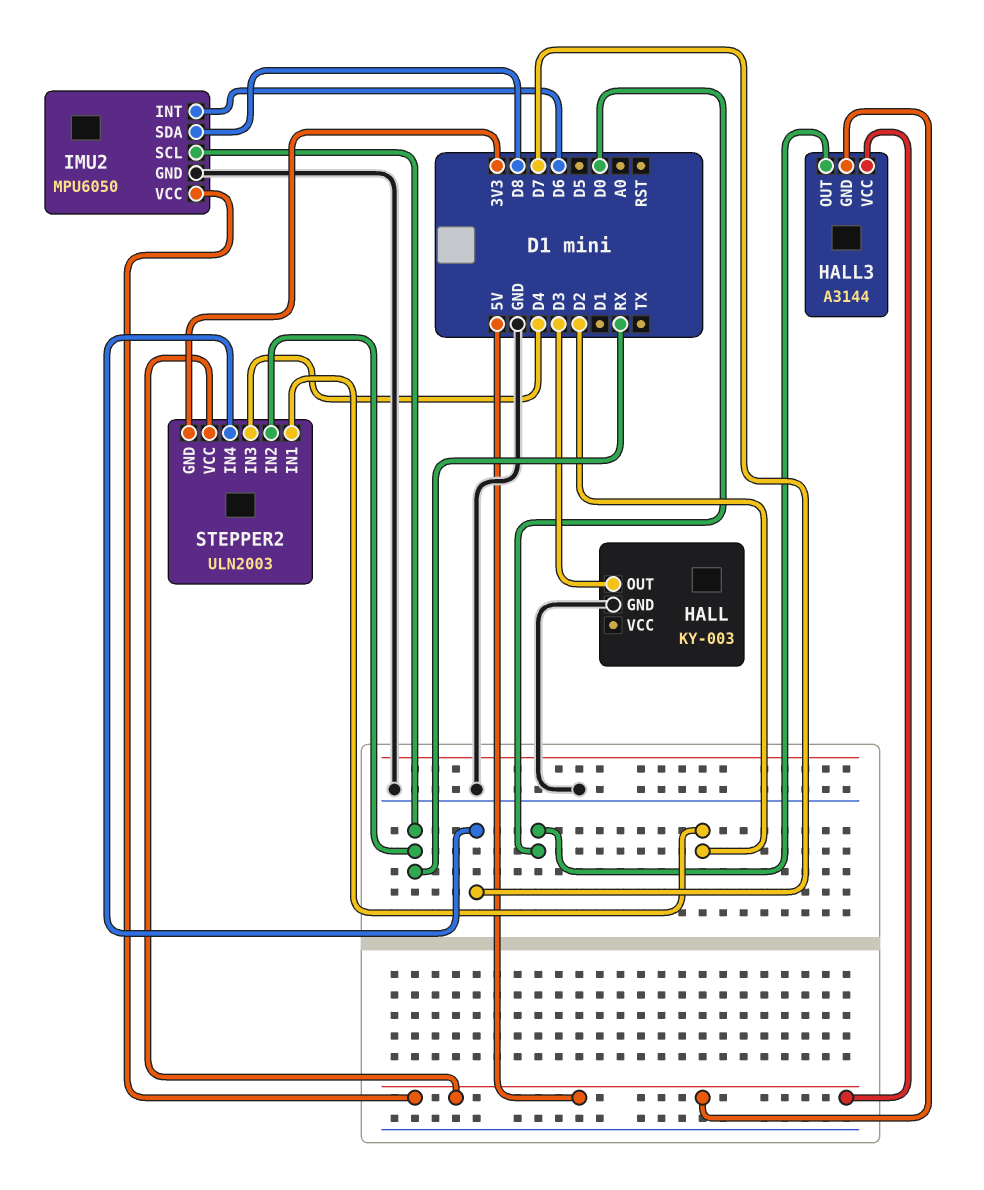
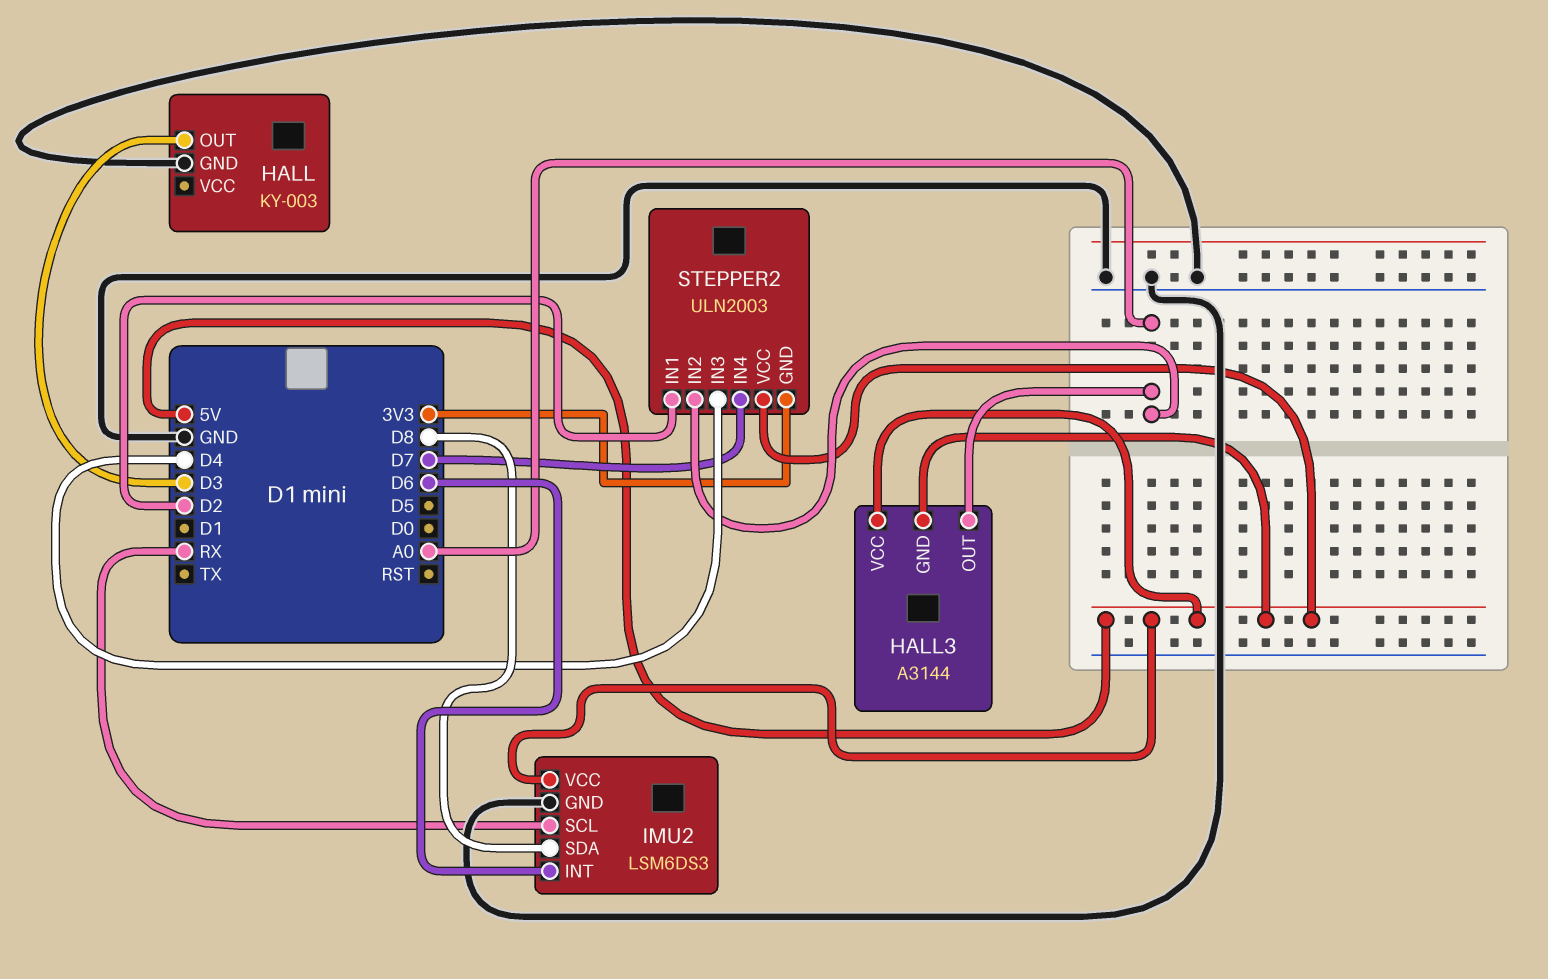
HALL3 pin OUT: D0 -> A0
IMU2: MPU6050 -> LSM6DS3
STEPPER2 pin IN2: RX -> A0

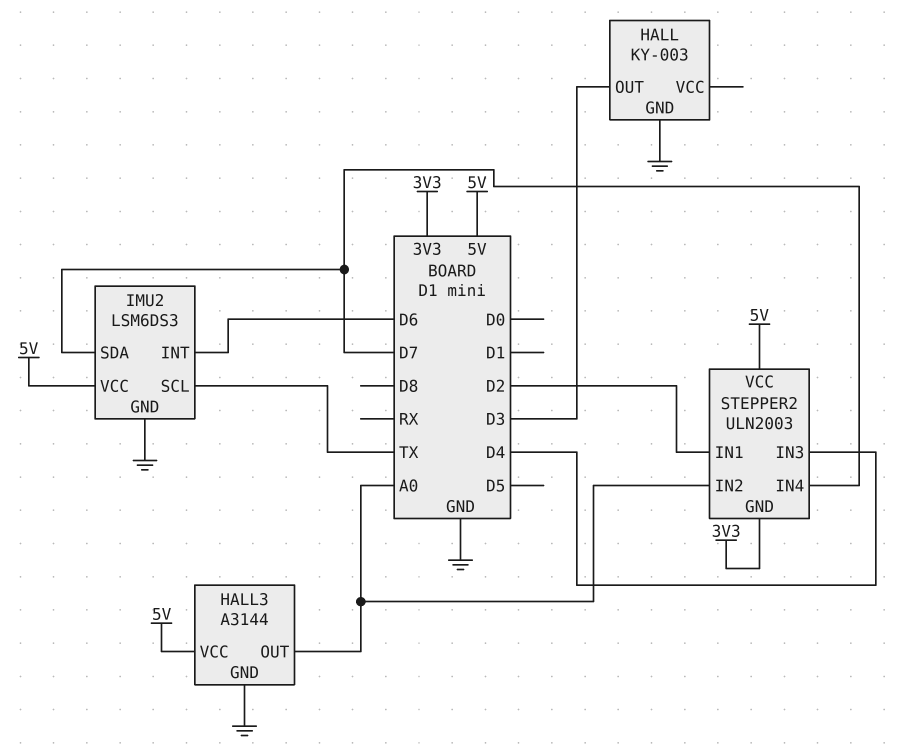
HALL3 pin GND: 5V -> GND
IMU2 pin SCL: RX -> TX
IMU2 pin SDA: D8 -> D7

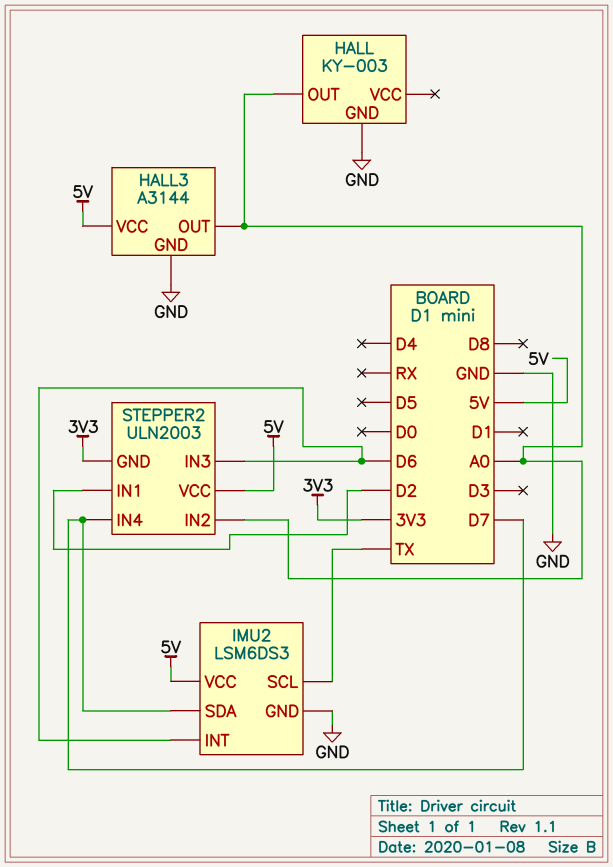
HALL pin OUT: D3 -> A0
STEPPER2 pin IN3: D4 -> D6

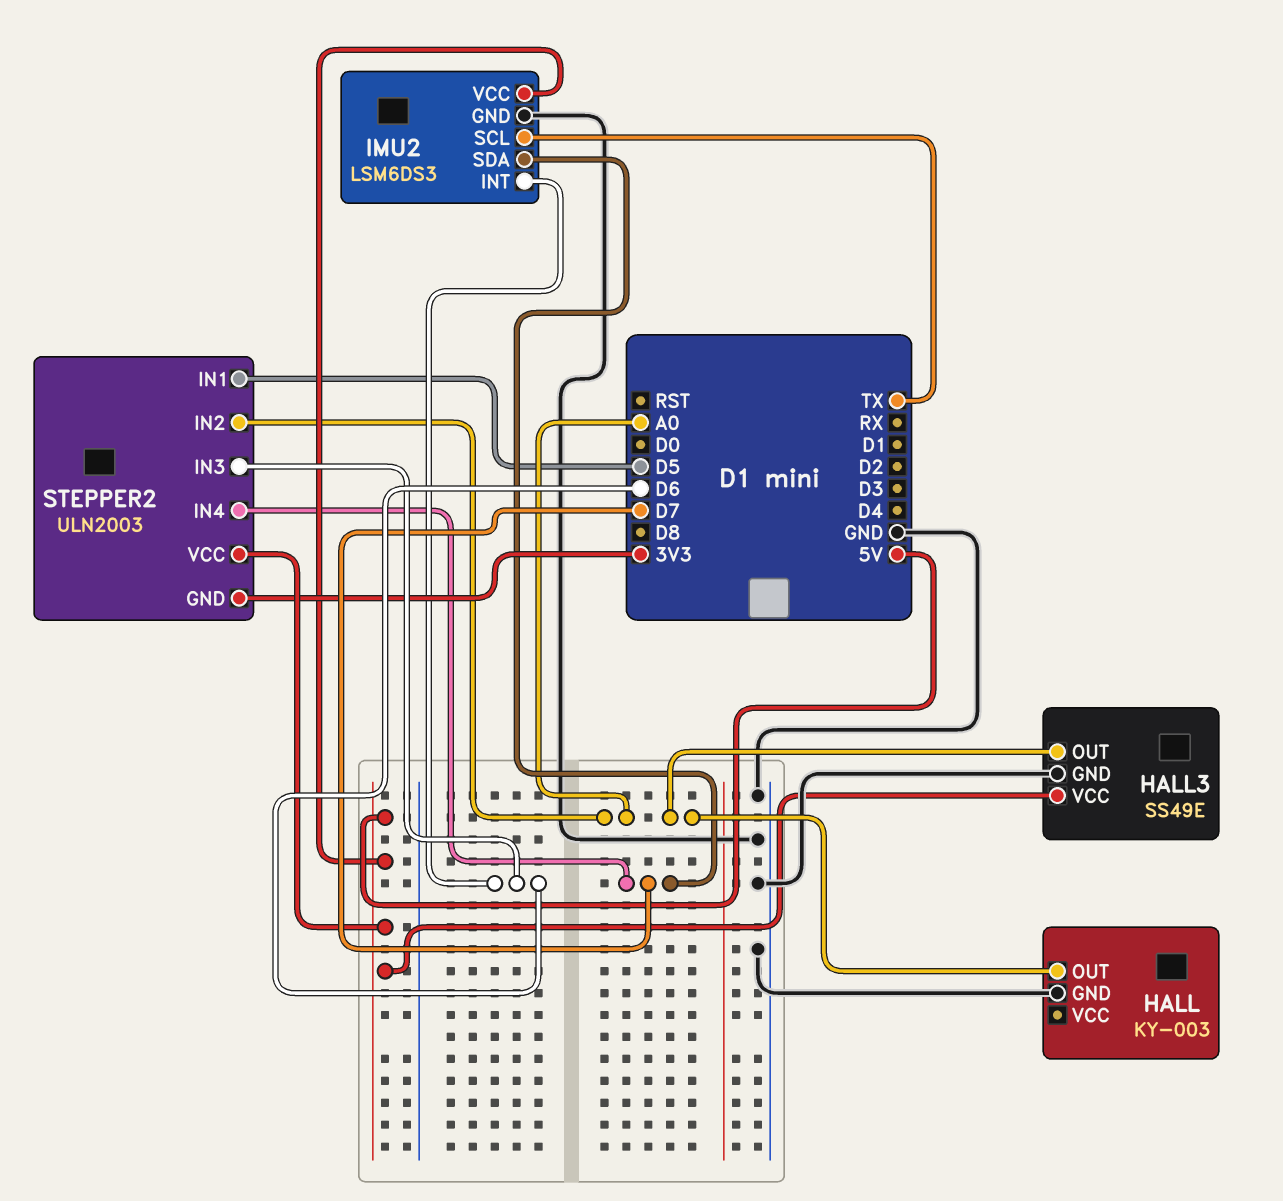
HALL3: A3144 -> SS49E
STEPPER2 pin IN1: D2 -> D5

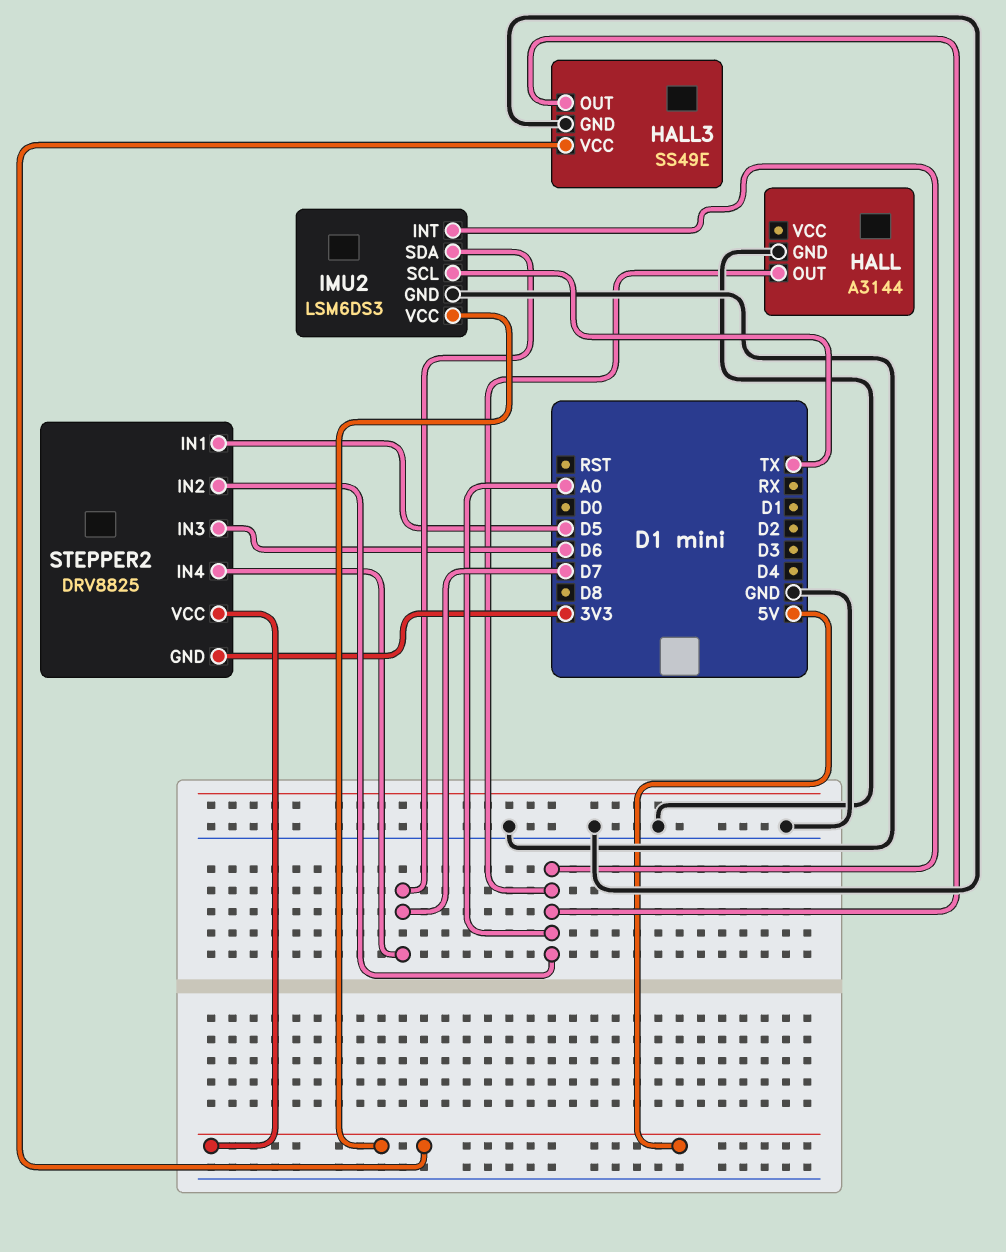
HALL: KY-003 -> A3144
IMU2 pin INT: D6 -> A0
STEPPER2: ULN2003 -> DRV8825

